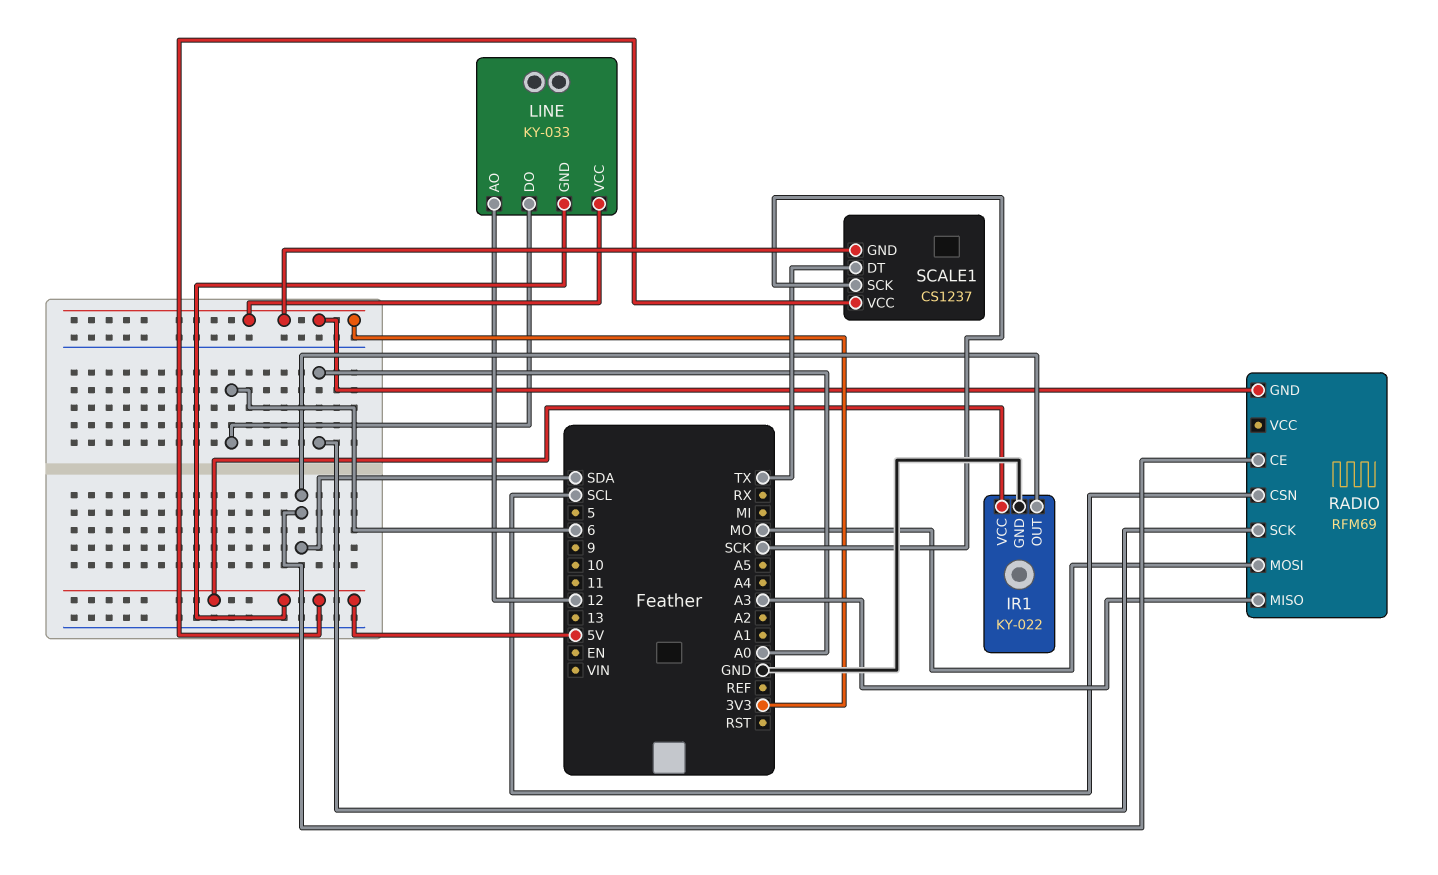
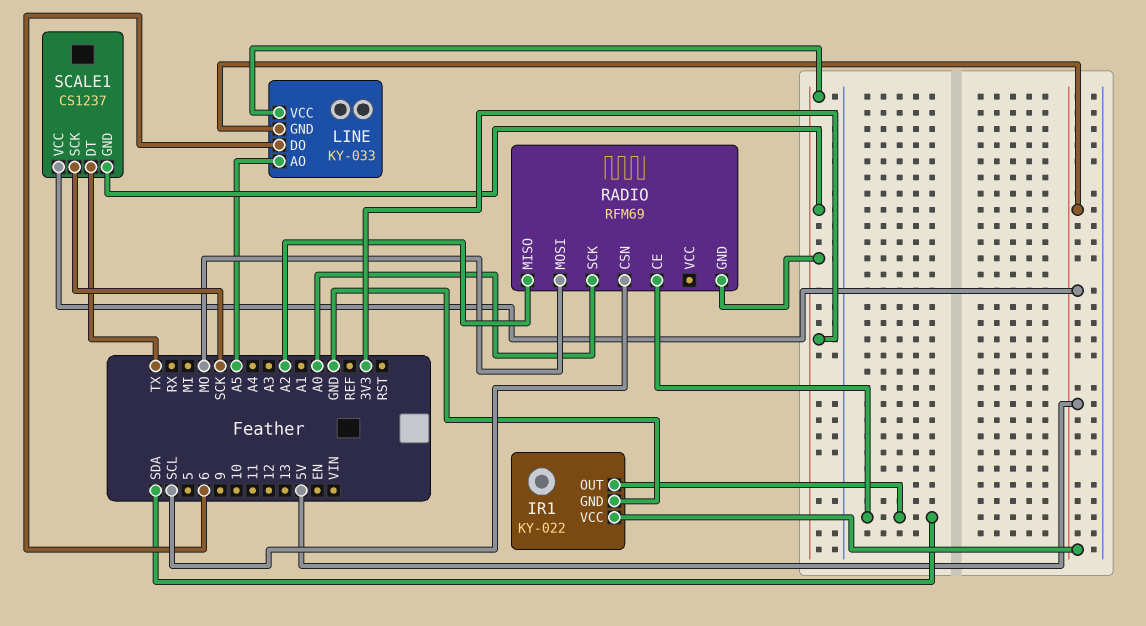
LINE pin AO: 12 -> A5
RADIO pin MISO: A3 -> A2

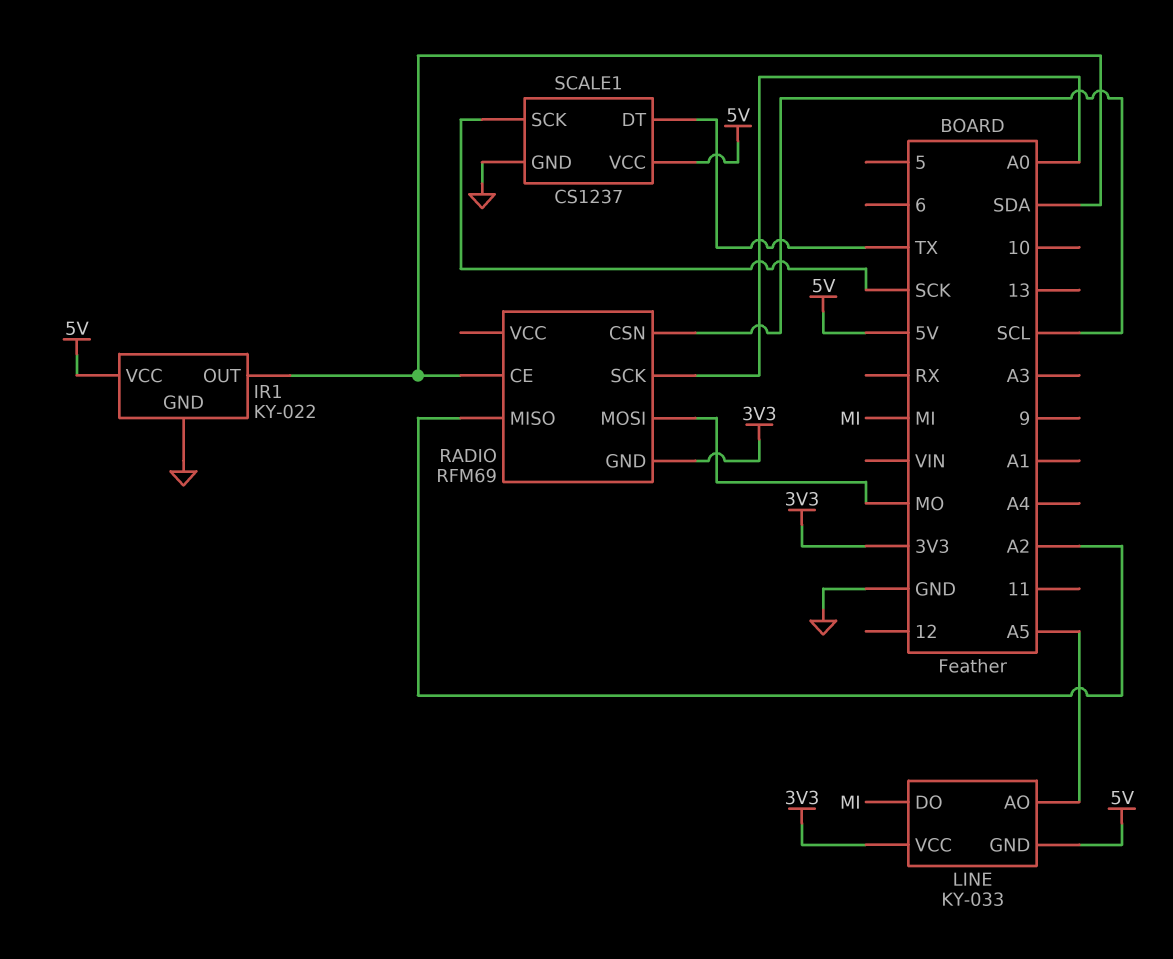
LINE pin DO: 6 -> MI
SCALE1 pin GND: 3V3 -> GND

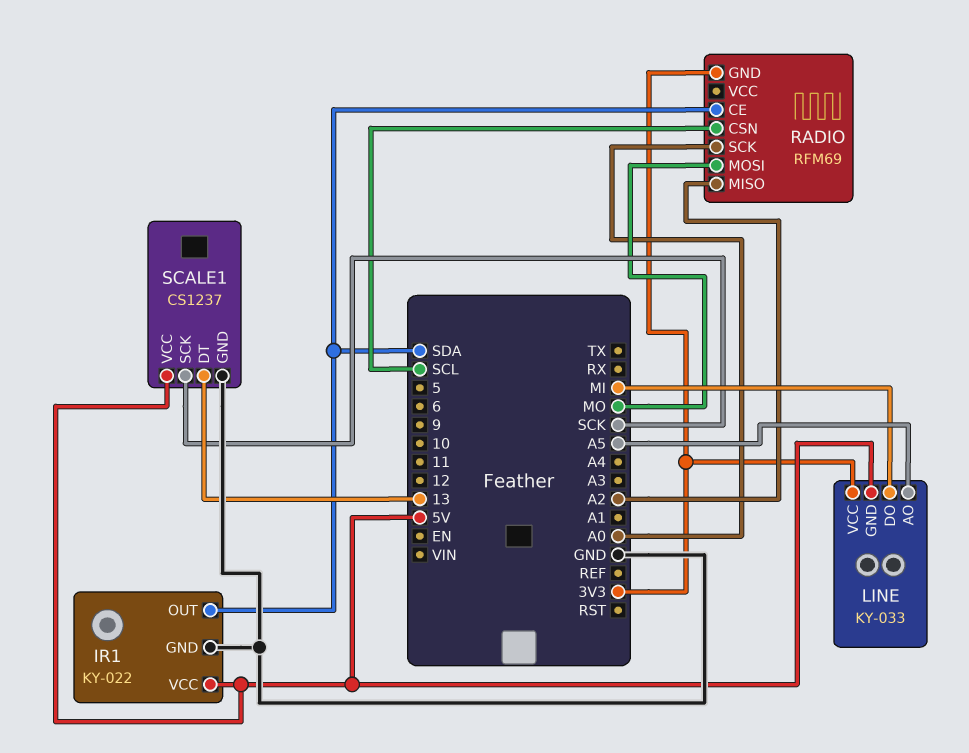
SCALE1 pin DT: TX -> 13

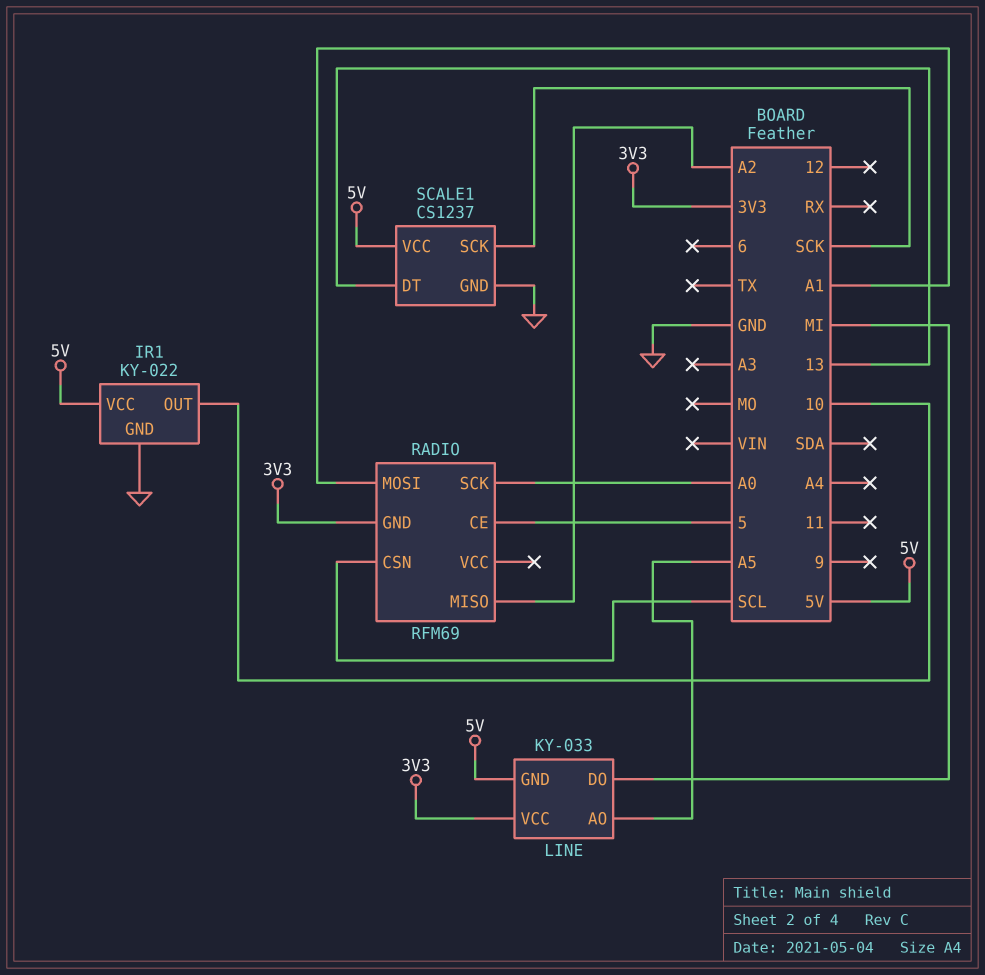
IR1 pin OUT: SDA -> 10
RADIO pin CE: SDA -> 5
RADIO pin MOSI: MO -> A1

